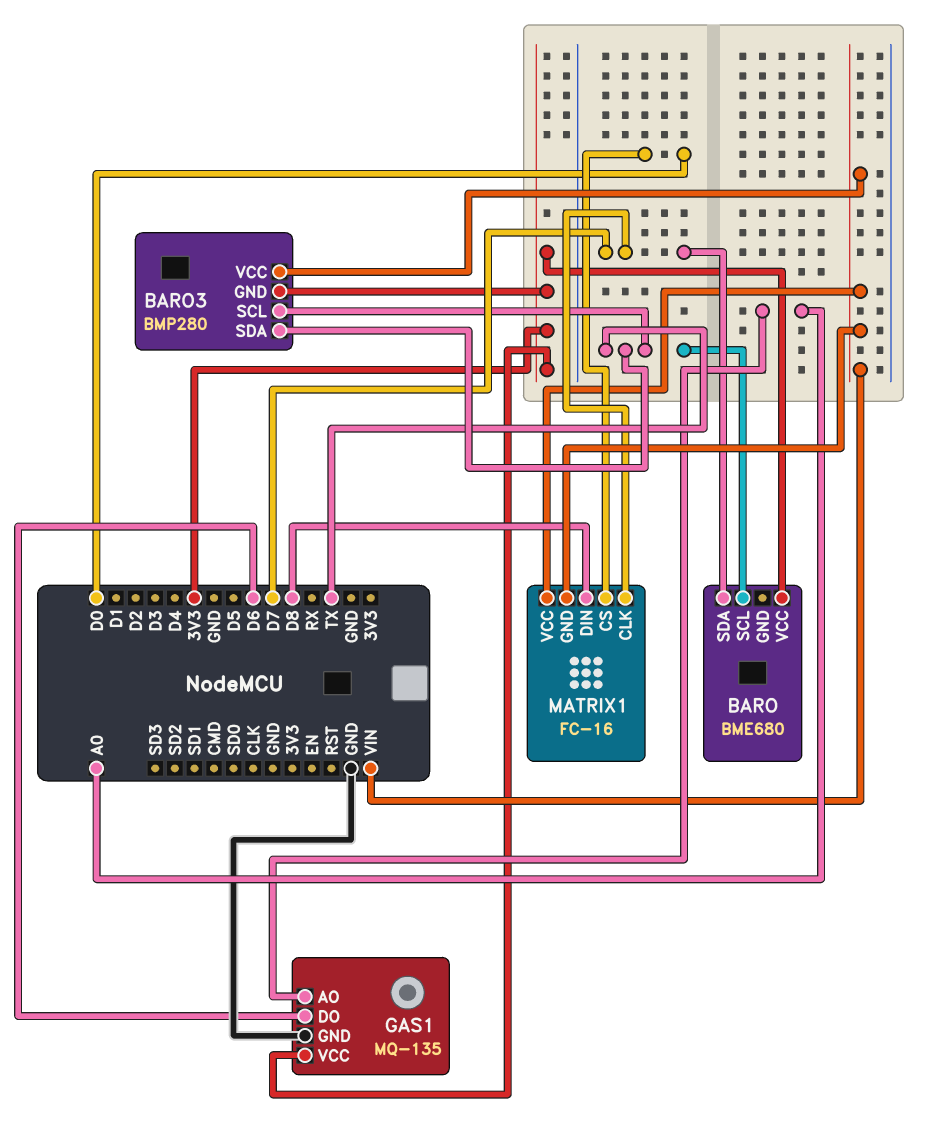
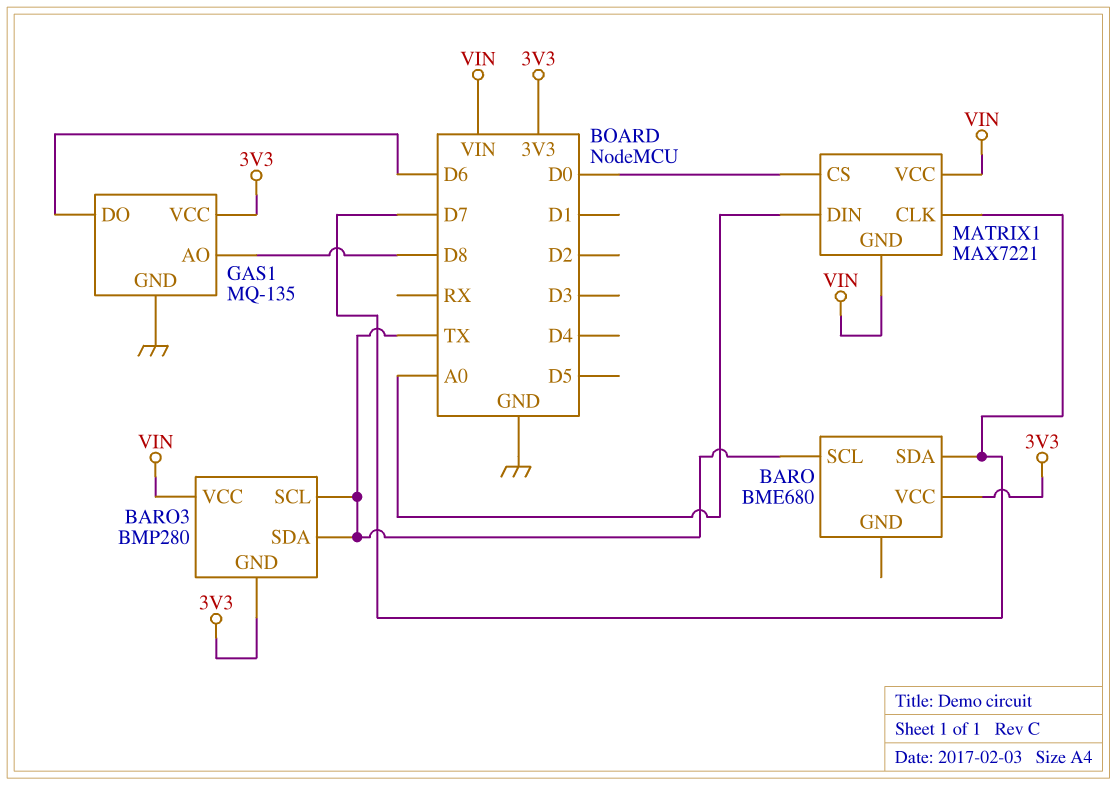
GAS1 pin AO: A0 -> D8
MATRIX1: FC-16 -> MAX7221
MATRIX1 pin DIN: D8 -> A0

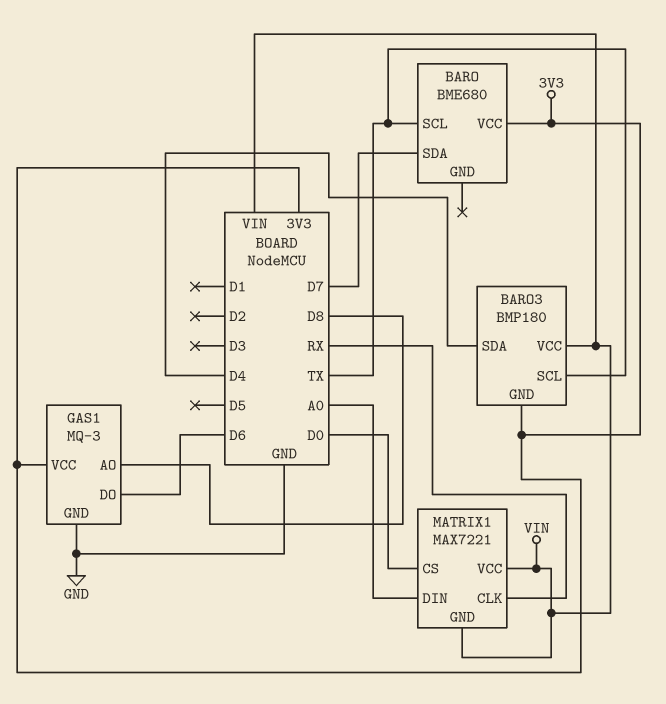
BARO3: BMP280 -> BMP180
BARO3 pin SDA: TX -> D4
GAS1: MQ-135 -> MQ-3
MATRIX1 pin CLK: D7 -> RX

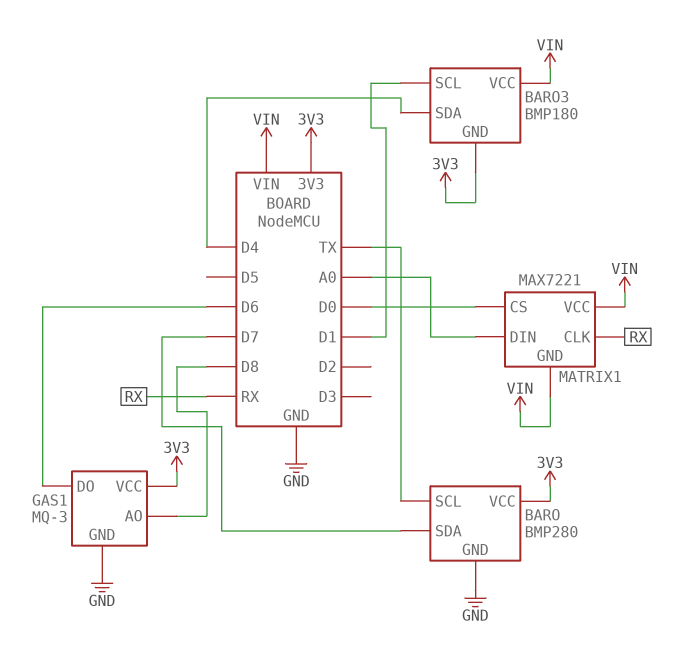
BARO: BME680 -> BMP280
BARO pin GND: none -> GND
BARO3 pin SCL: TX -> D1

